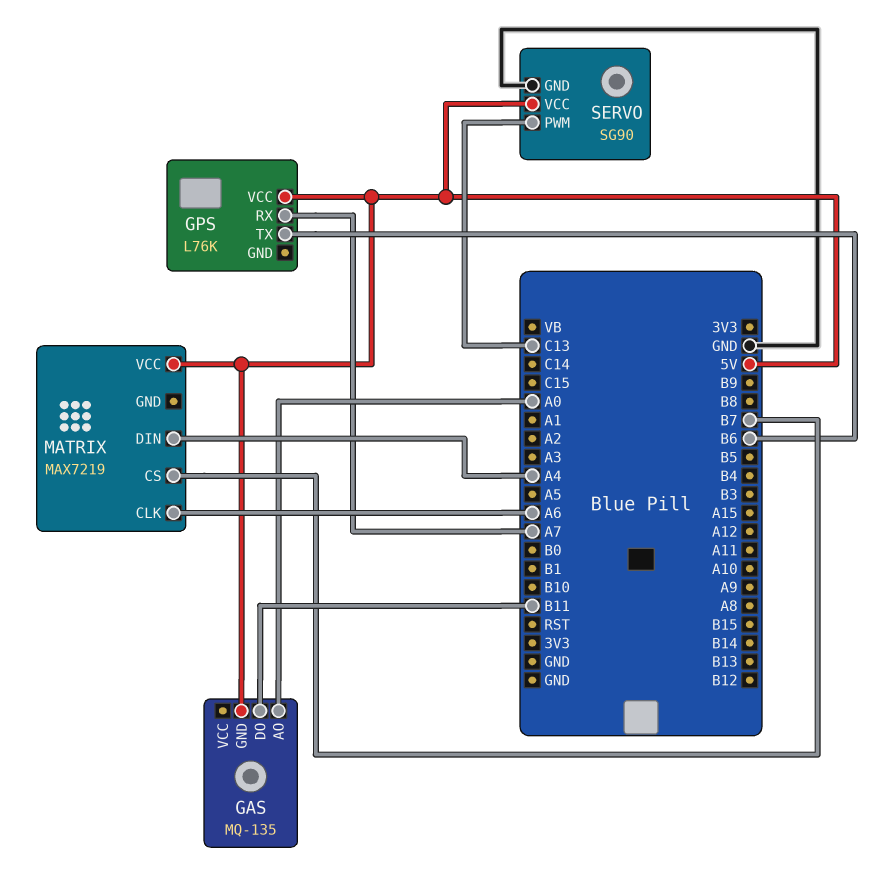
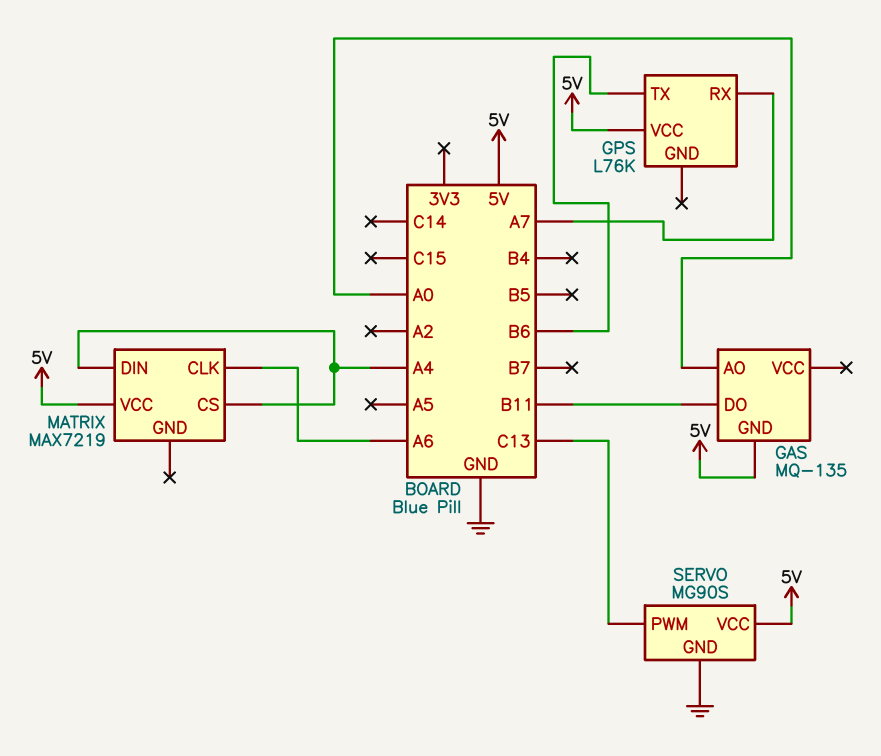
MATRIX pin CS: B7 -> A4
SERVO: SG90 -> MG90S

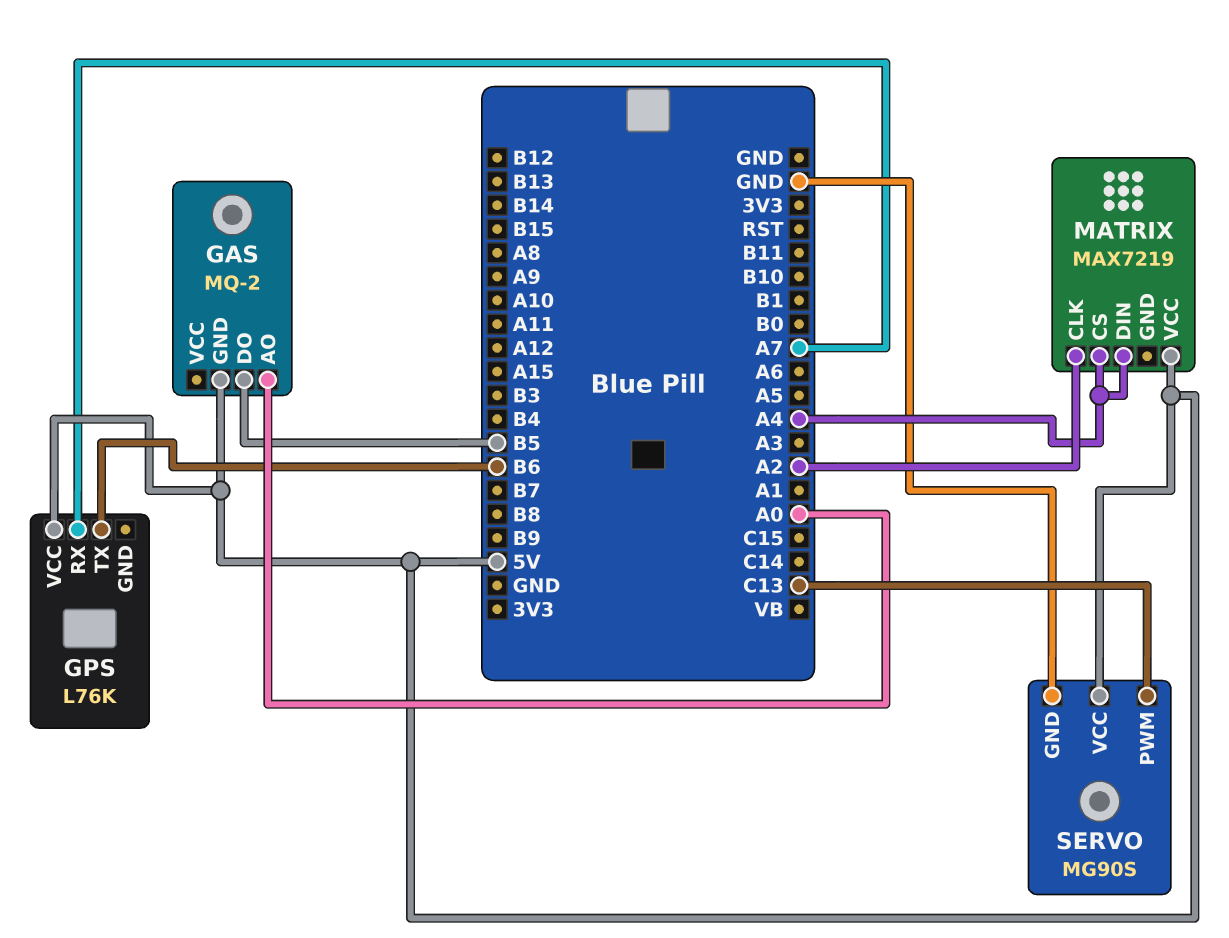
GAS: MQ-135 -> MQ-2
GAS pin DO: B11 -> B5
MATRIX pin CLK: A6 -> A2

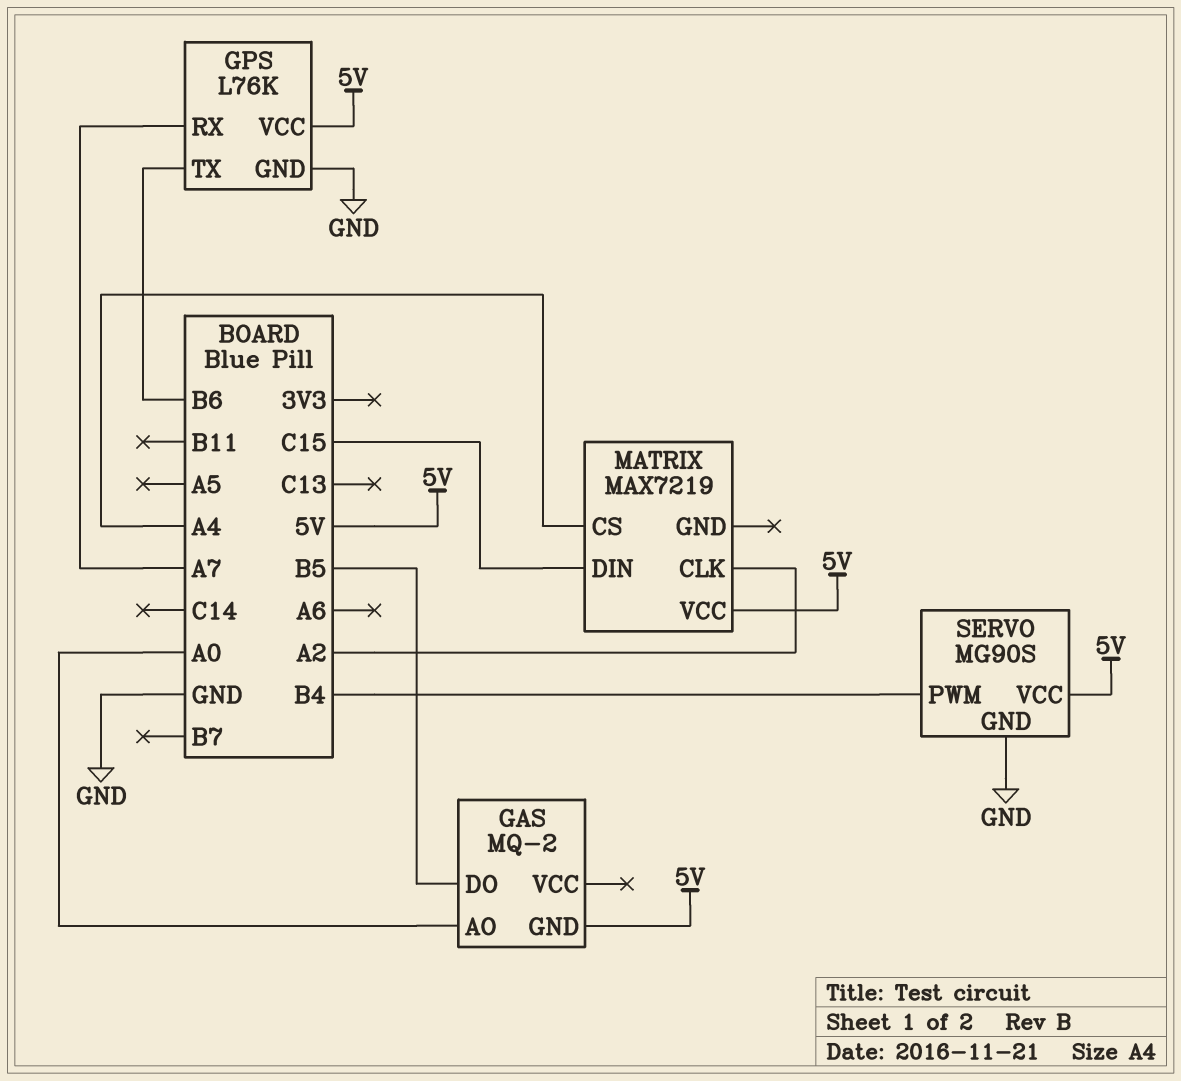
GPS pin GND: none -> GND
MATRIX pin DIN: A4 -> C15
SERVO pin PWM: C13 -> B4

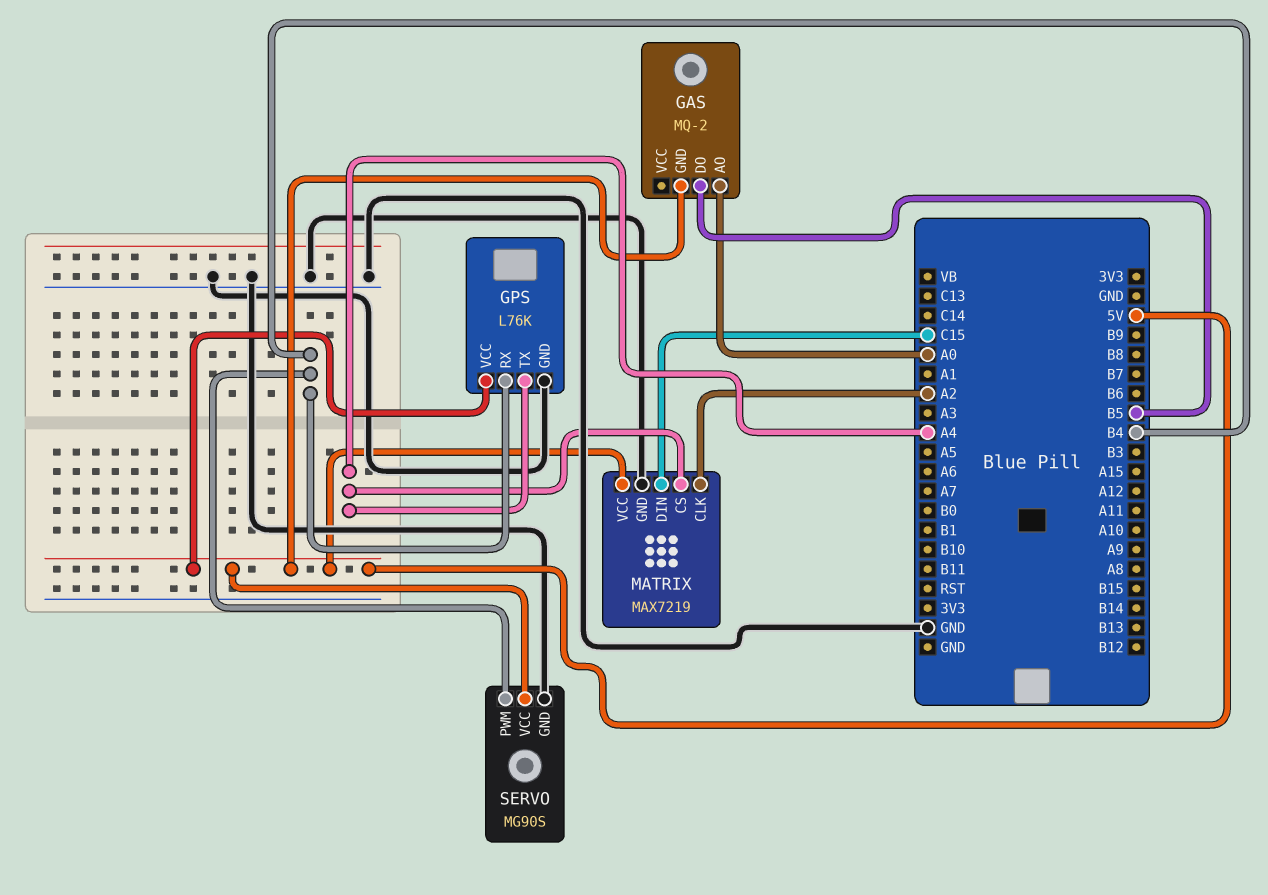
GPS pin RX: A7 -> B4
GPS pin TX: B6 -> A4
MATRIX pin GND: none -> GND

